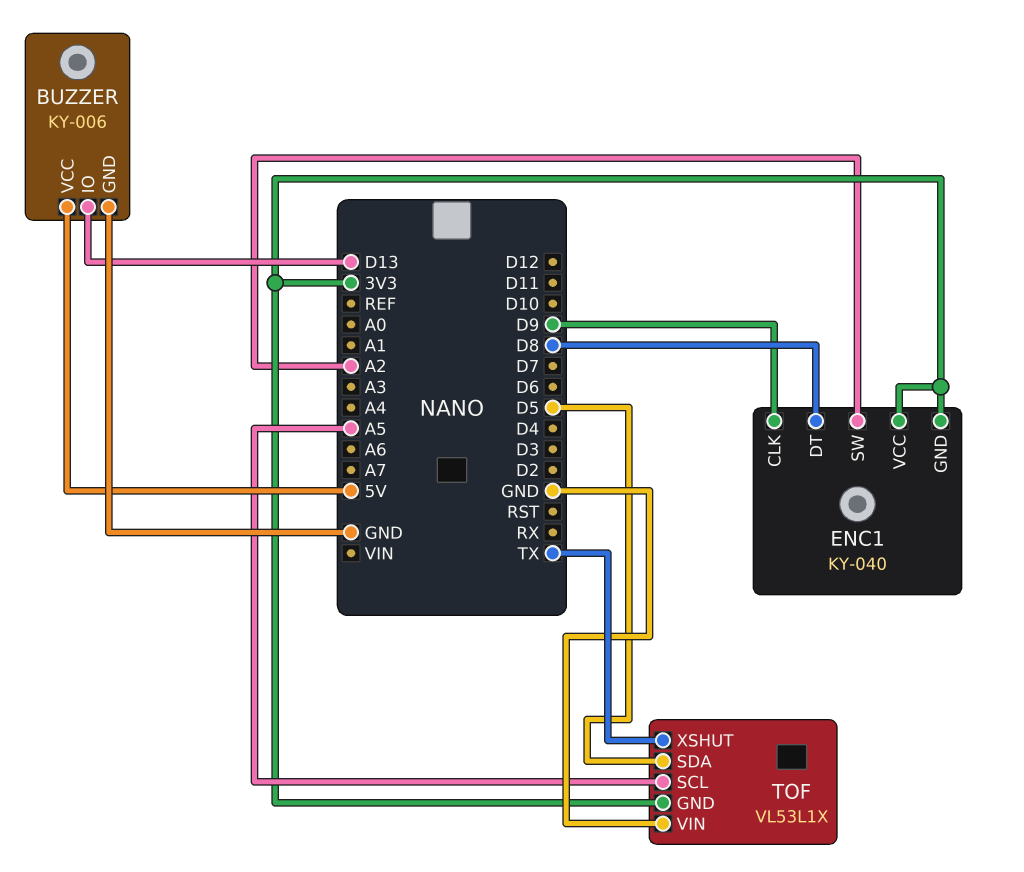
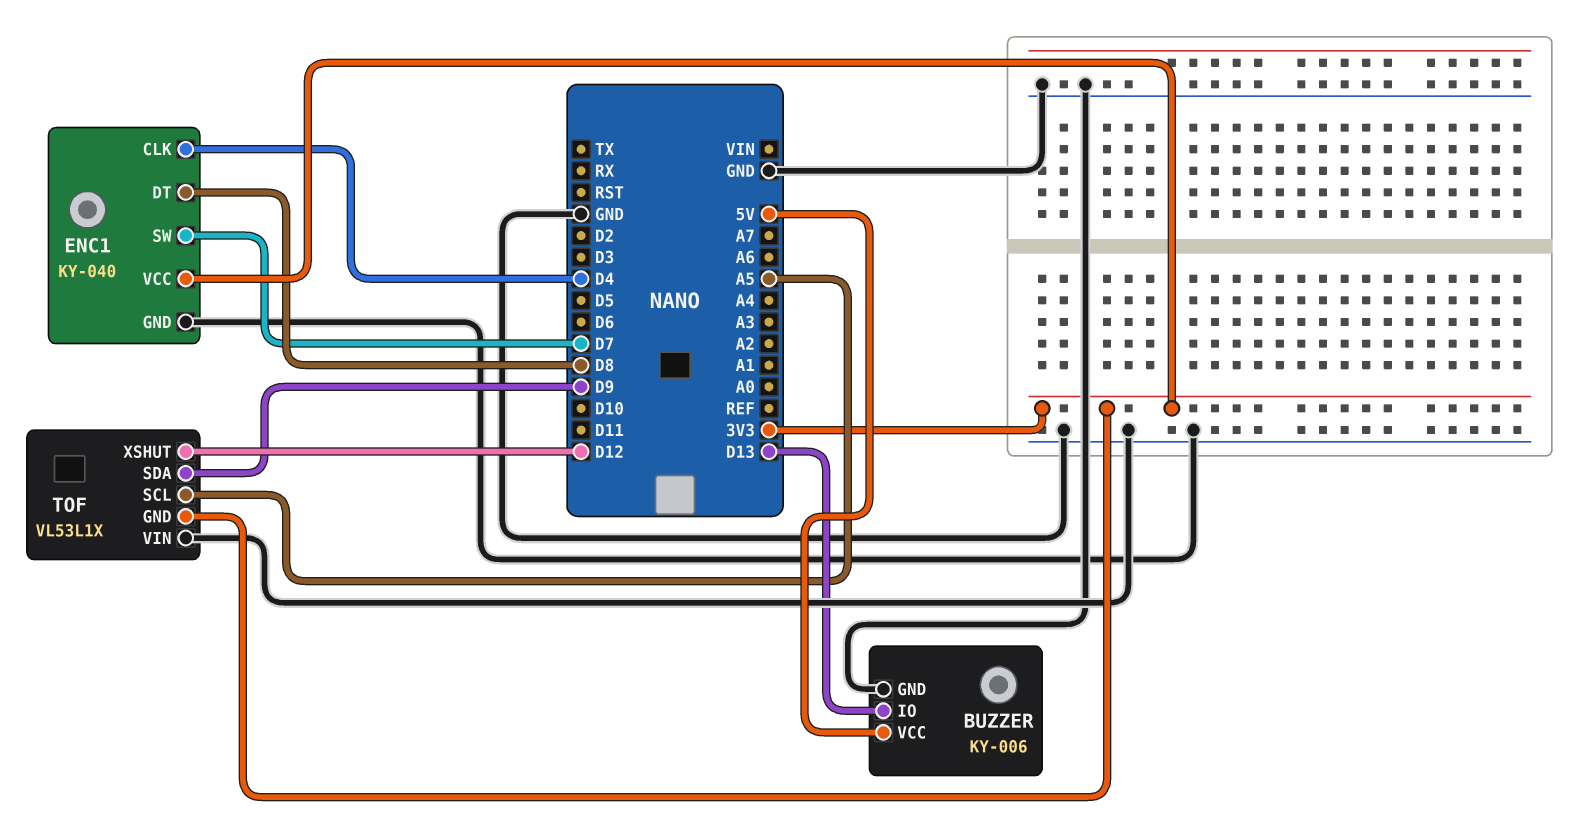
ENC1 pin CLK: D9 -> D4
ENC1 pin GND: 3V3 -> GND
ENC1 pin SW: A2 -> D7
TOF pin SDA: D5 -> D9
TOF pin XSHUT: TX -> D12

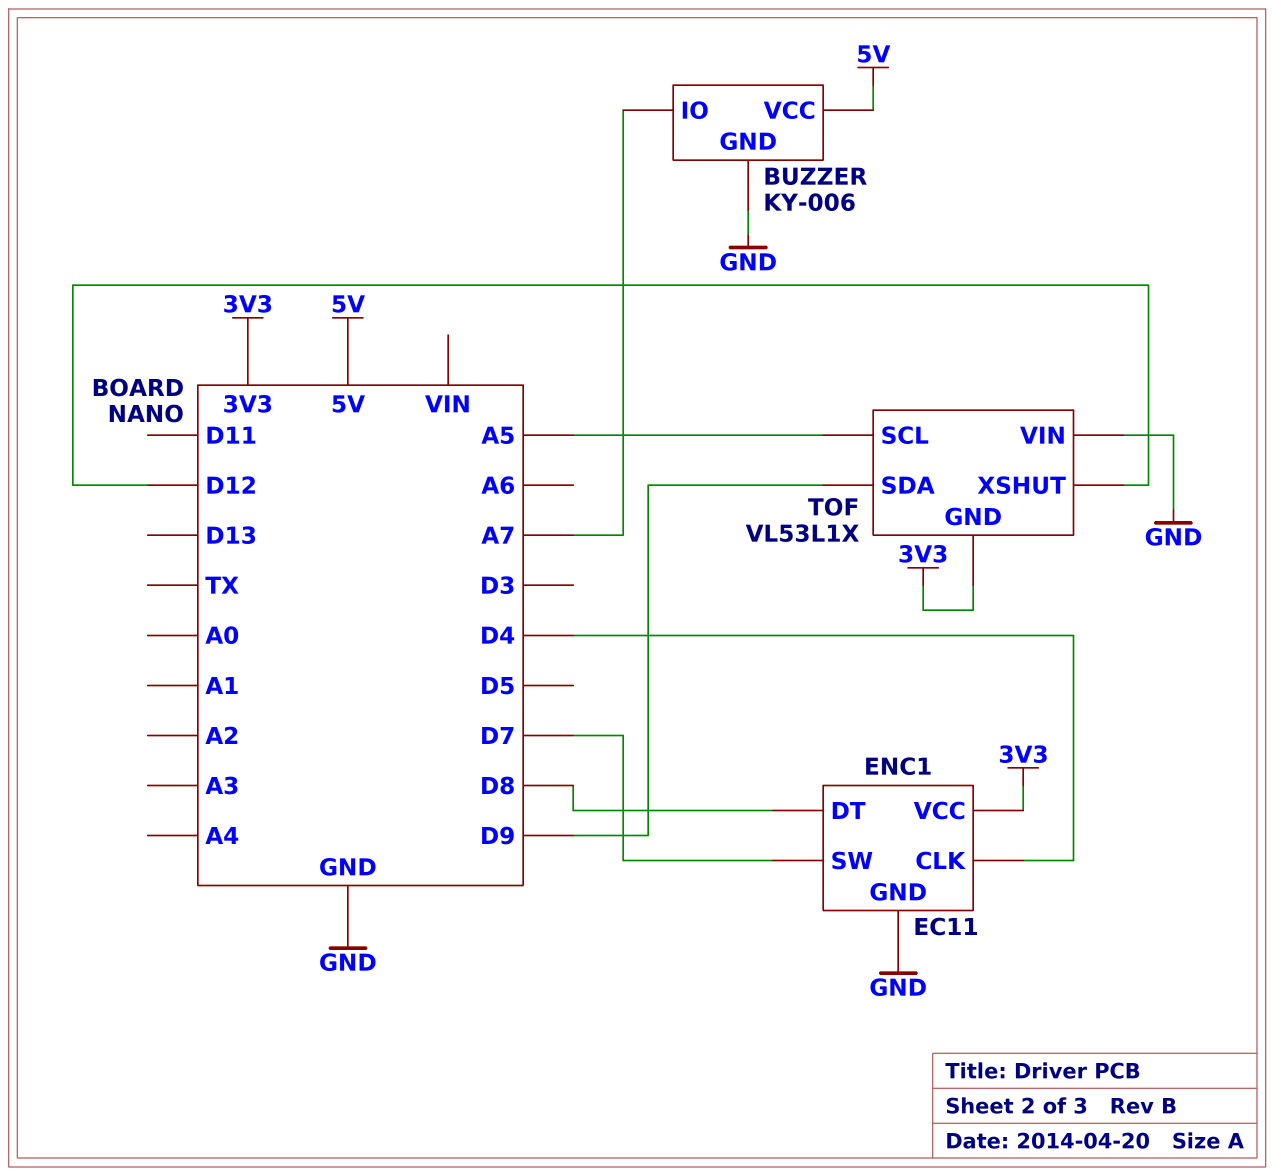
BUZZER pin IO: D13 -> A7
ENC1: KY-040 -> EC11

